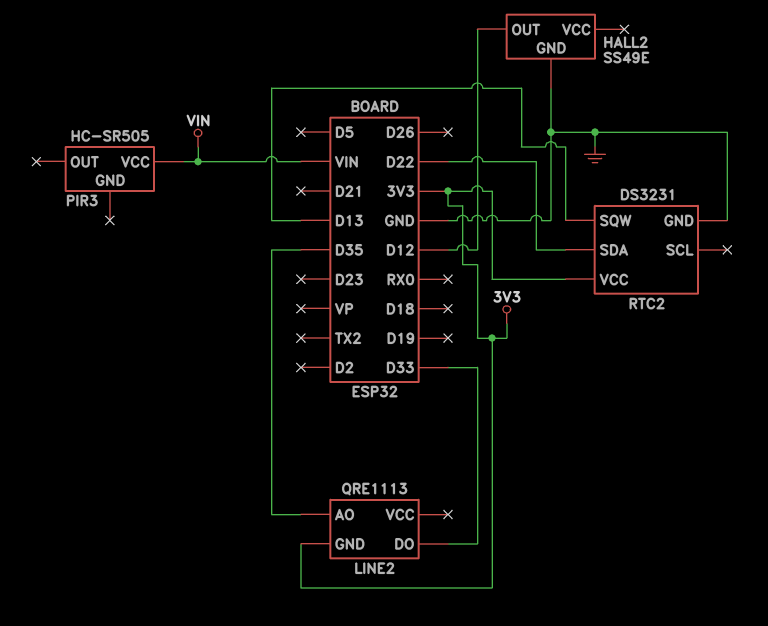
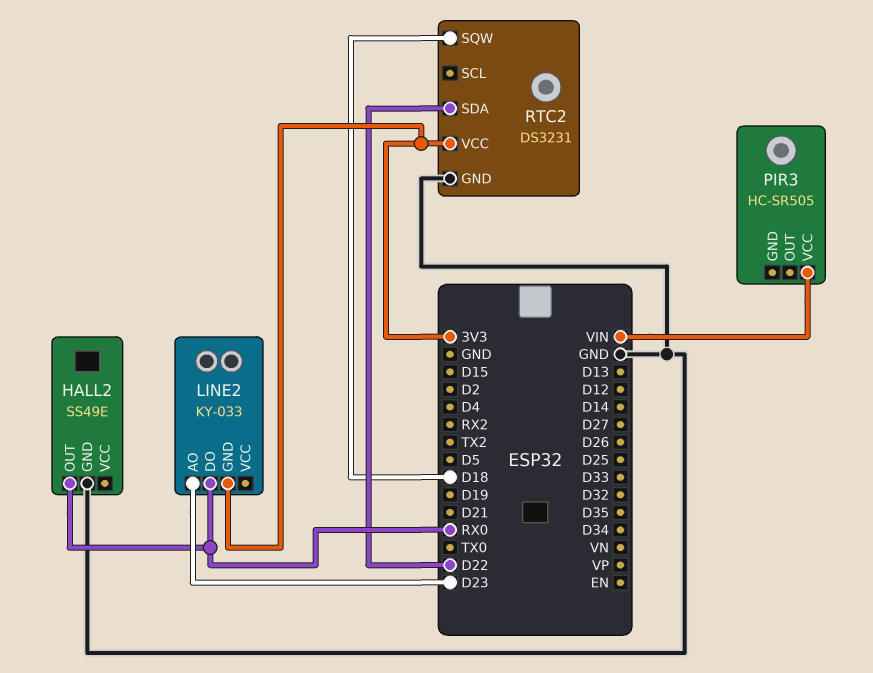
HALL2 pin OUT: D12 -> RX0
LINE2: QRE1113 -> KY-033
LINE2 pin AO: D35 -> D23
LINE2 pin DO: D33 -> RX0
RTC2 pin SQW: D13 -> D18

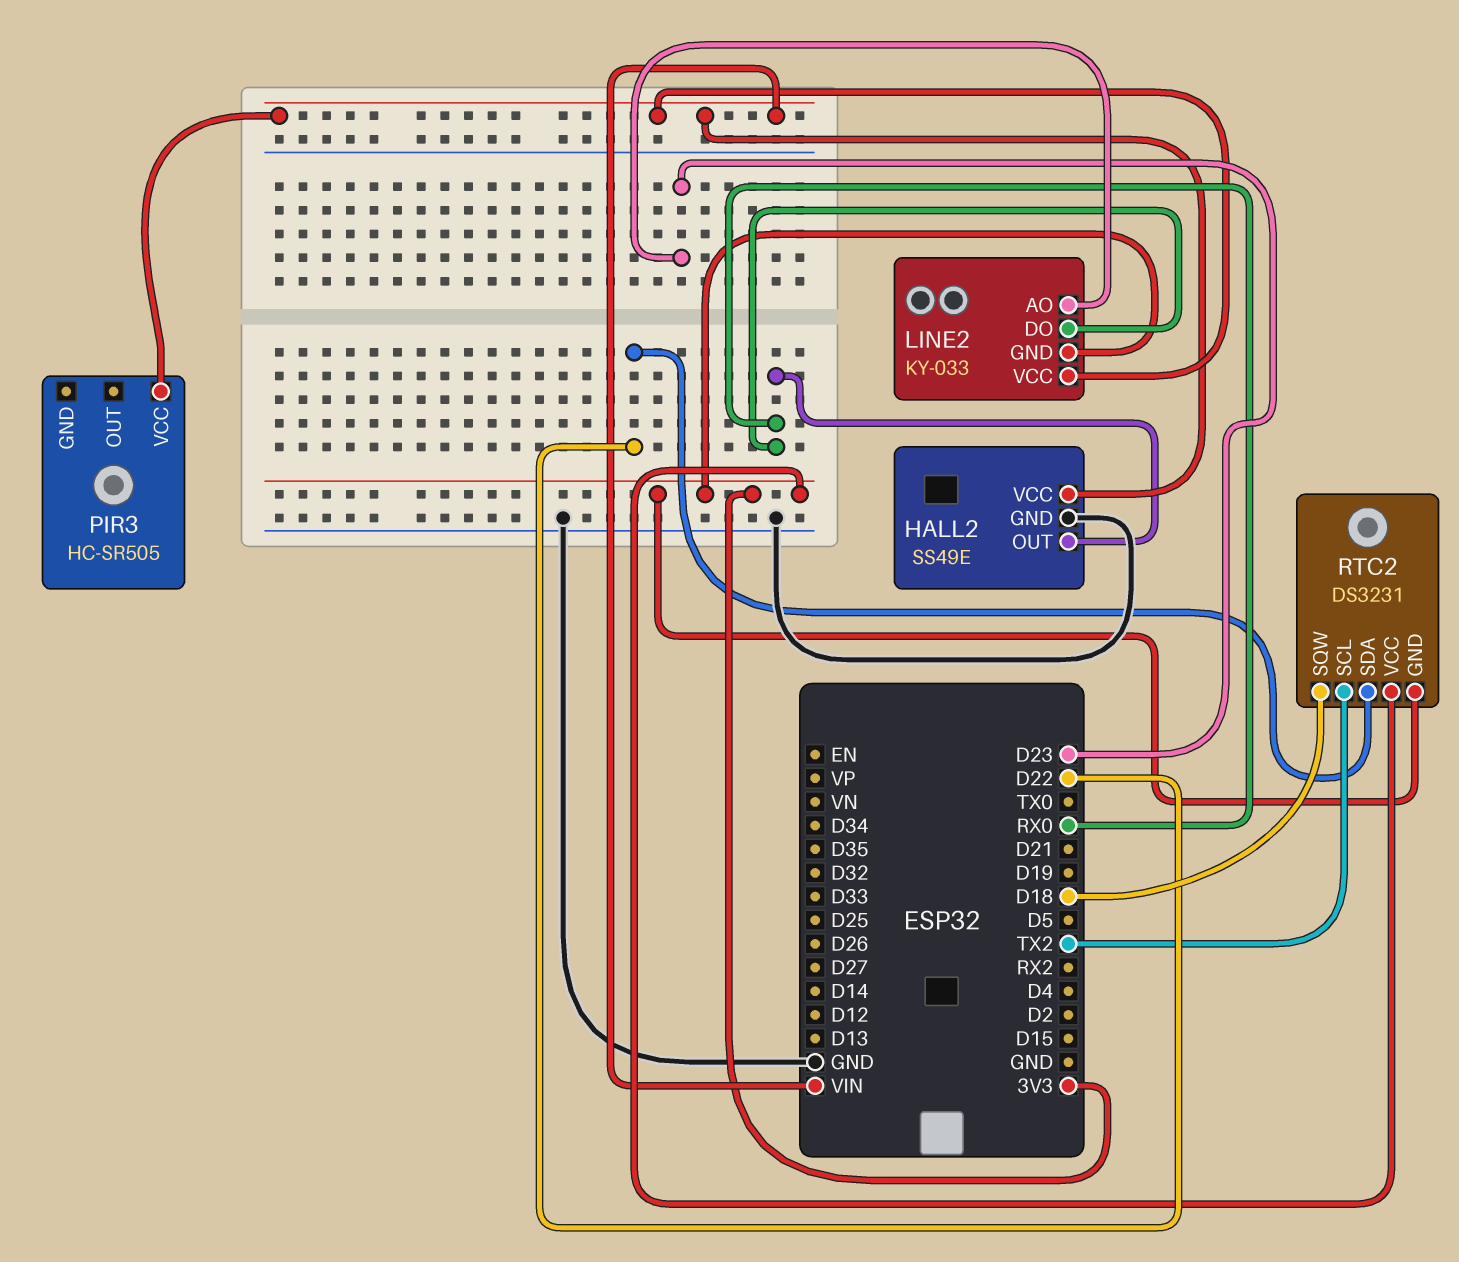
HALL2 pin VCC: none -> VIN
LINE2 pin VCC: none -> VIN
RTC2 pin GND: GND -> 3V3
RTC2 pin SCL: none -> TX2

